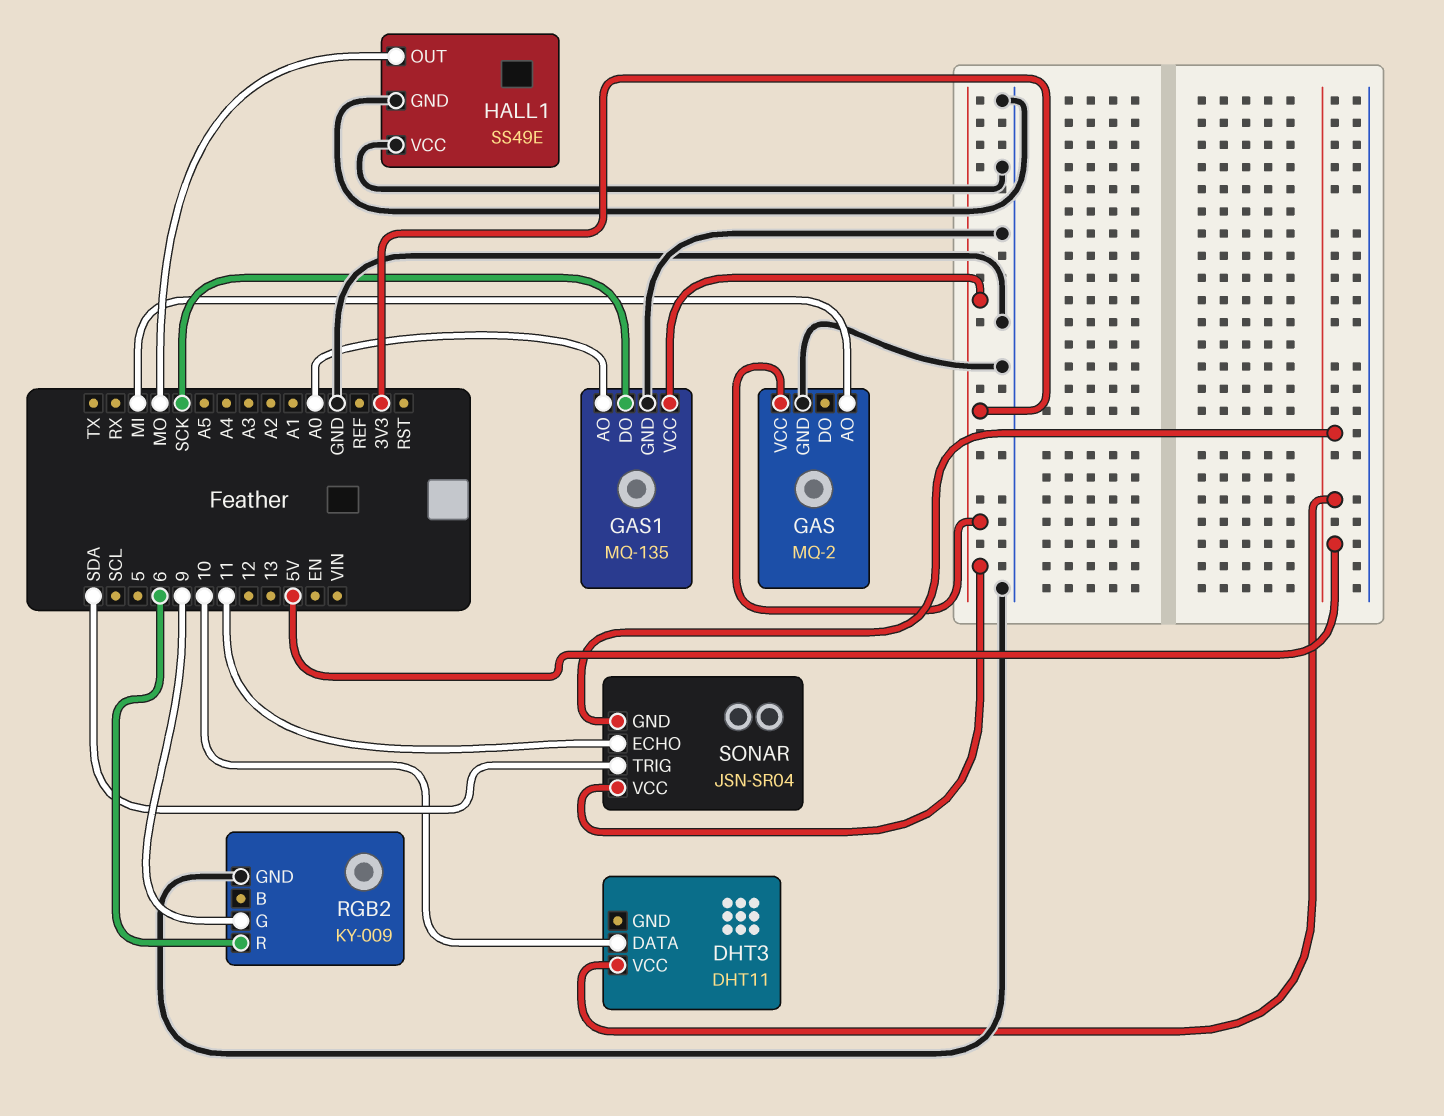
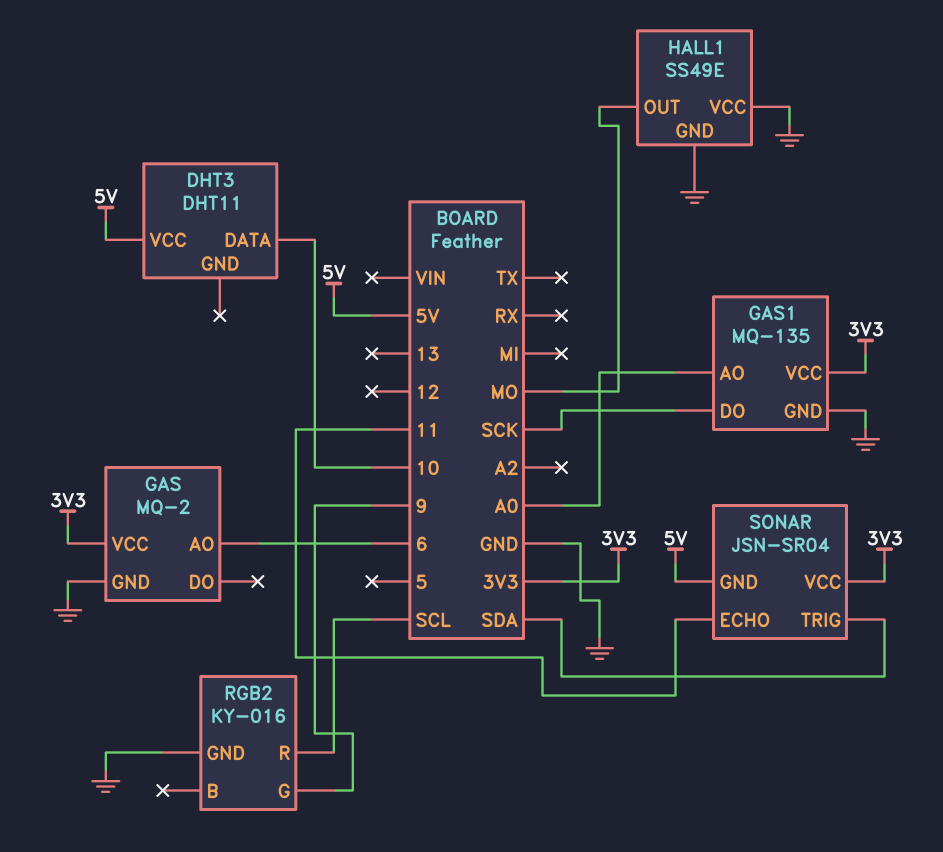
GAS pin AO: MI -> 6
RGB2: KY-009 -> KY-016
RGB2 pin R: 6 -> SCL

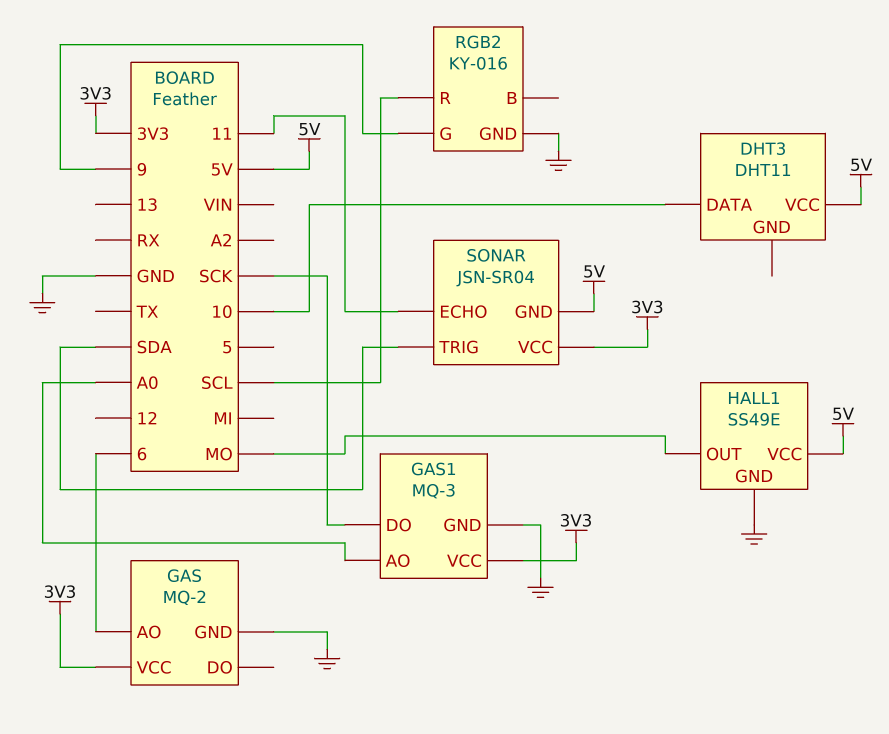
GAS1: MQ-135 -> MQ-3
HALL1 pin VCC: GND -> 5V

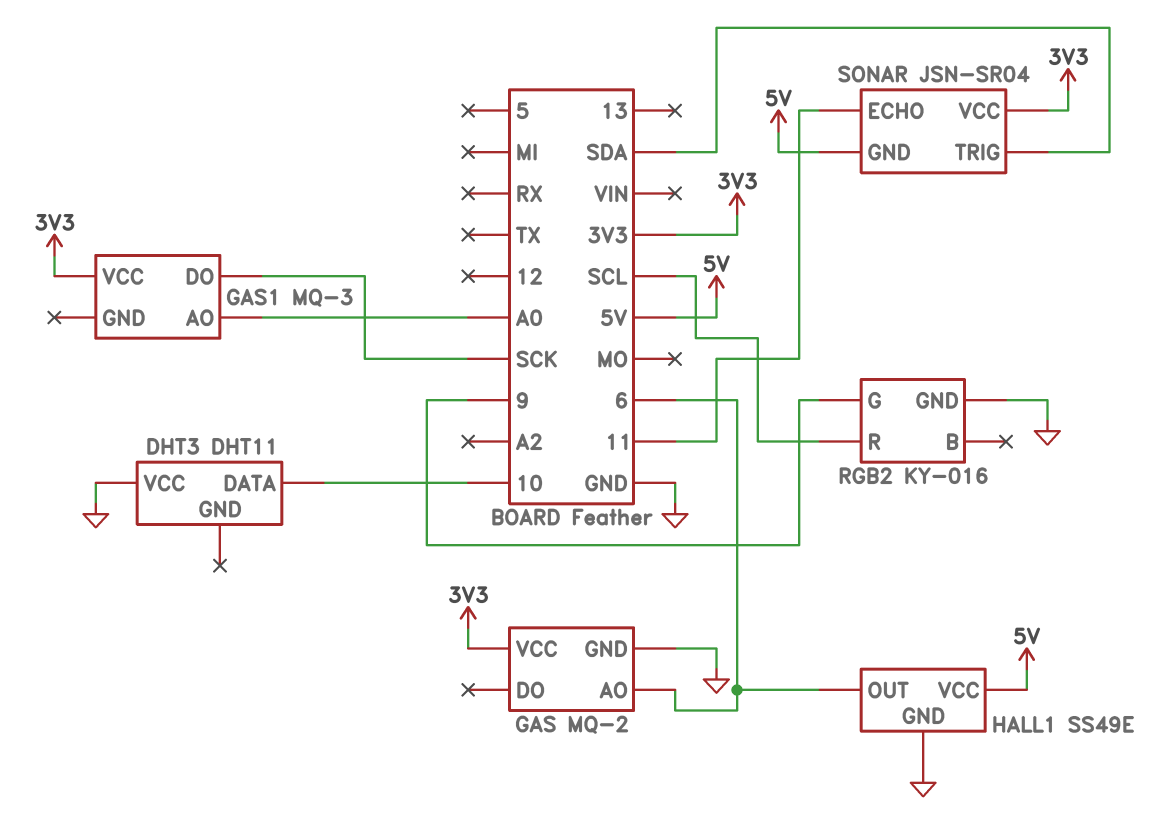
DHT3 pin VCC: 5V -> GND
GAS1 pin GND: GND -> none
HALL1 pin OUT: MO -> 6

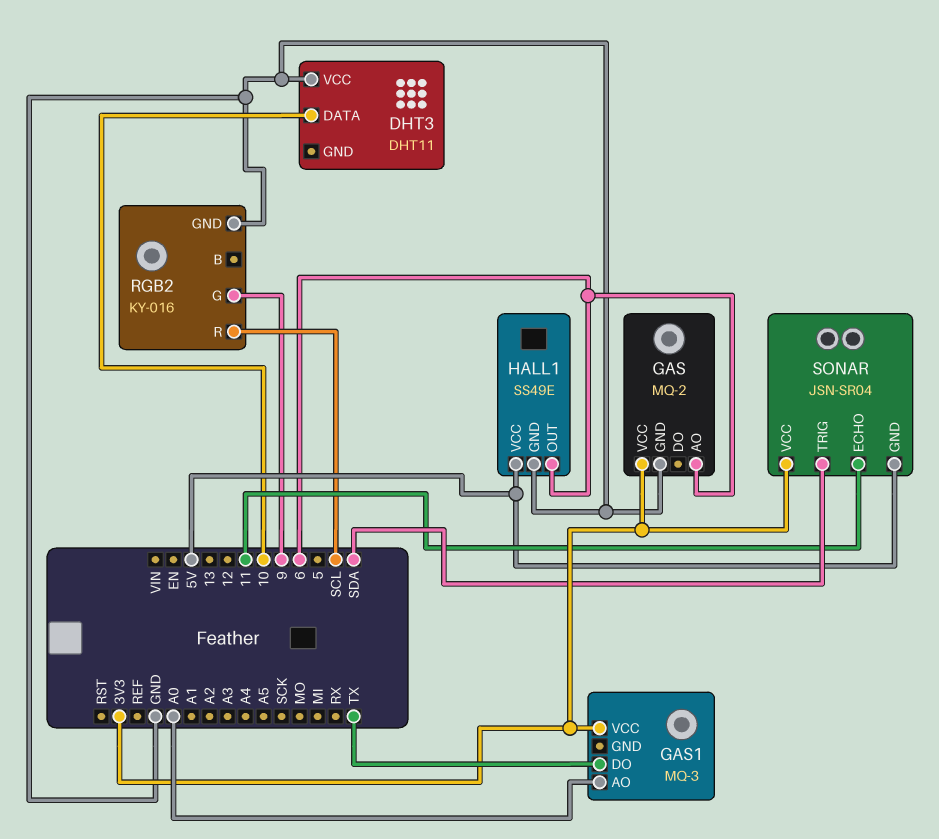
GAS1 pin DO: SCK -> TX

